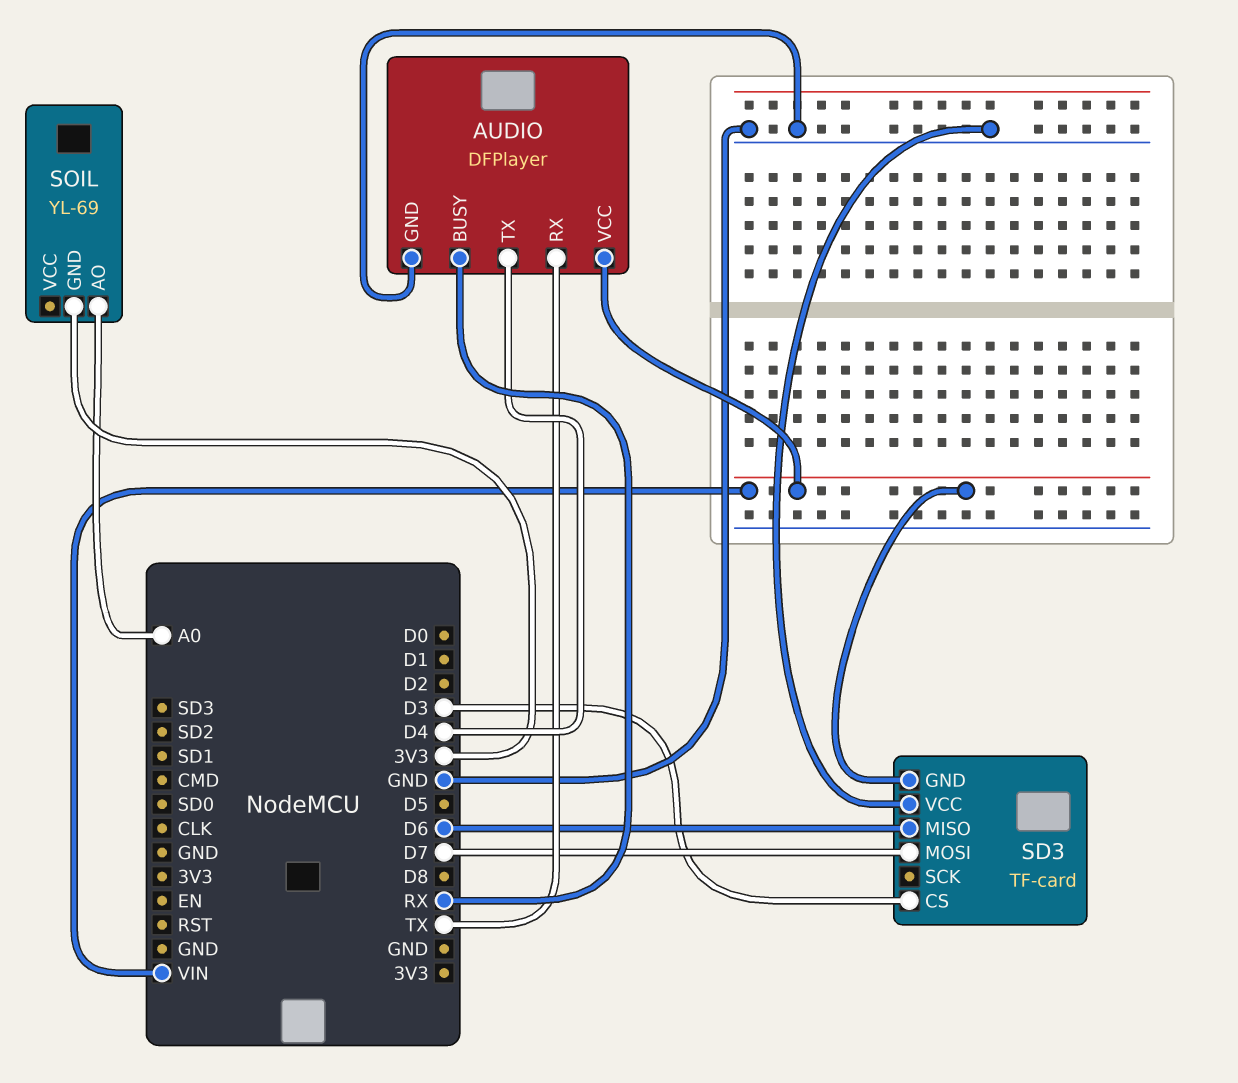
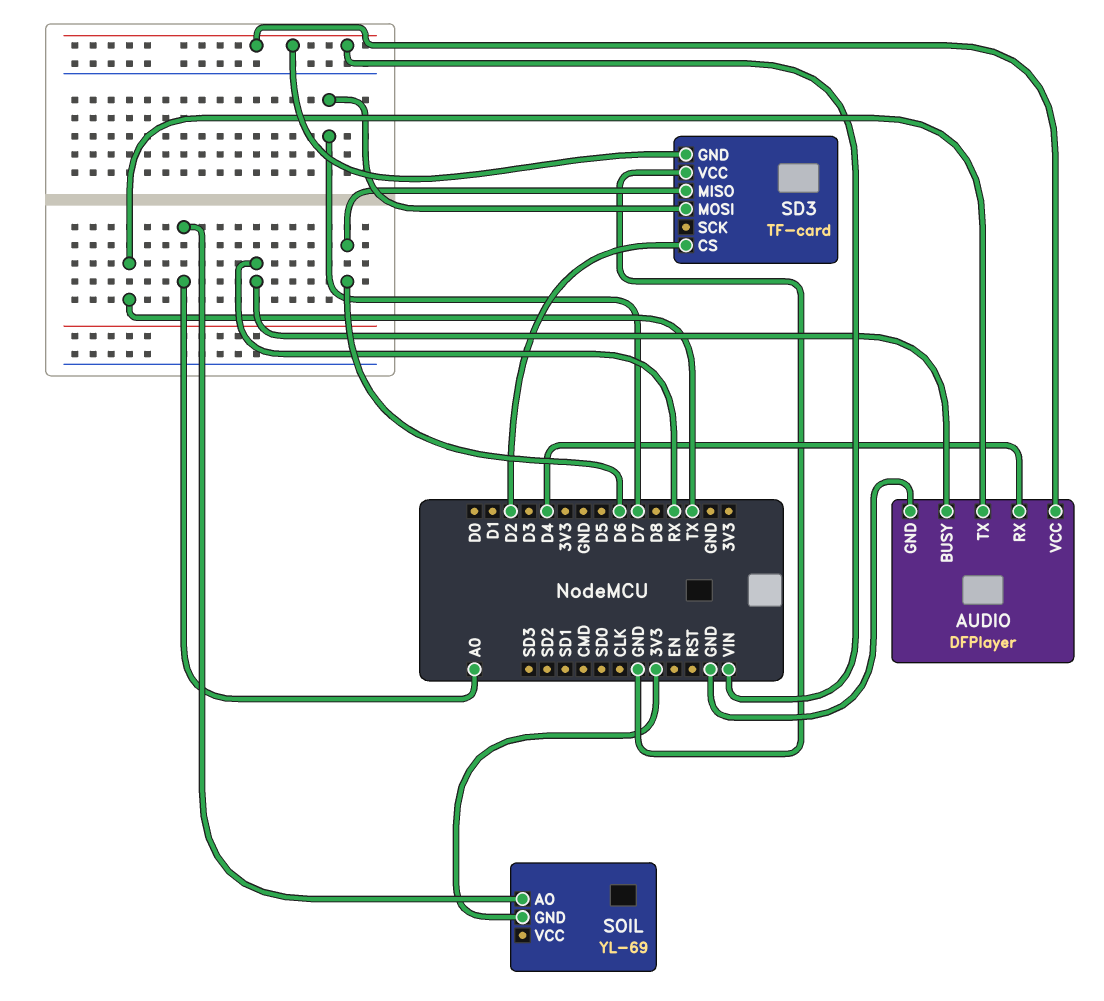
AUDIO pin RX: TX -> D4
AUDIO pin TX: D4 -> TX
SD3 pin CS: D3 -> D2

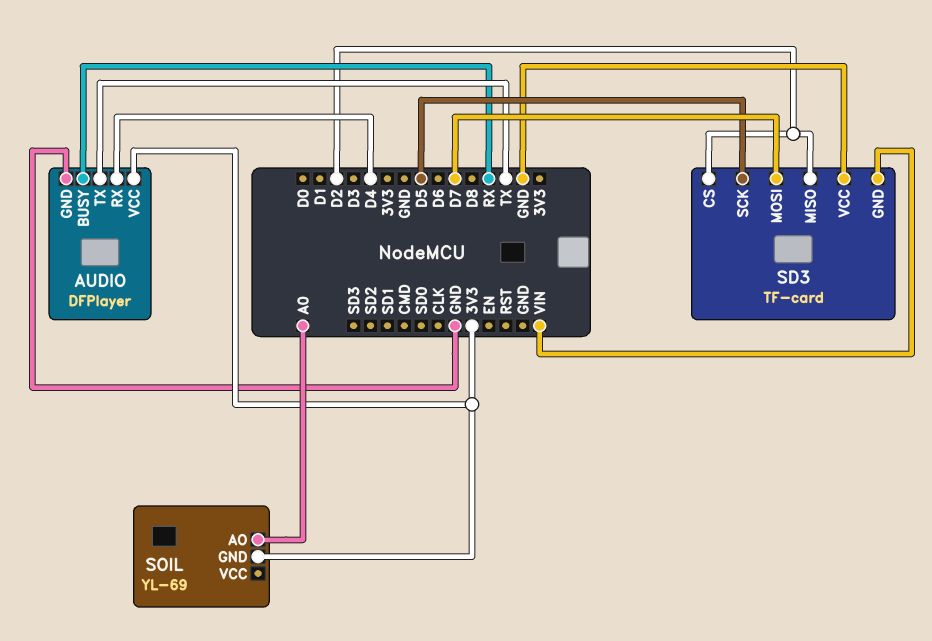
AUDIO pin VCC: VIN -> 3V3
SD3 pin MISO: D6 -> D2
SD3 pin SCK: none -> D5

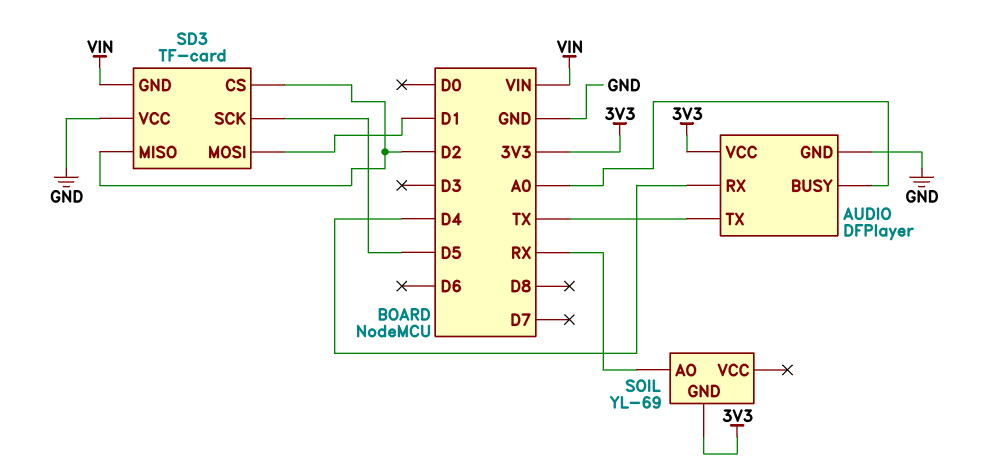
AUDIO pin BUSY: RX -> A0
SD3 pin MOSI: D7 -> D1
SOIL pin AO: A0 -> RX

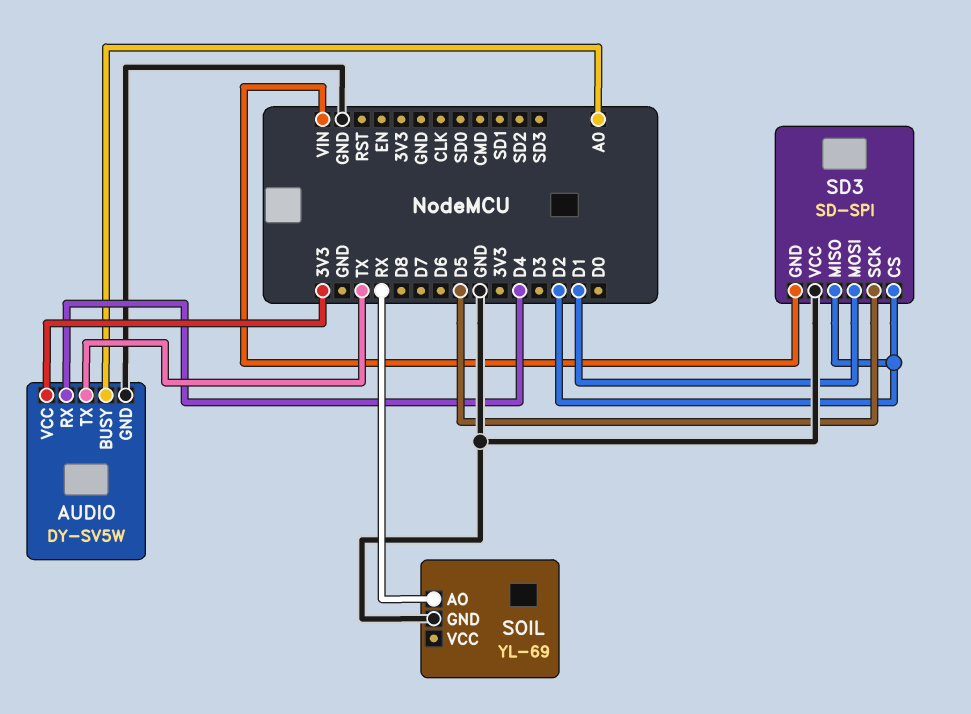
AUDIO: DFPlayer -> DY-SV5W
SD3: TF-card -> SD-SPI
SOIL pin GND: 3V3 -> GND

